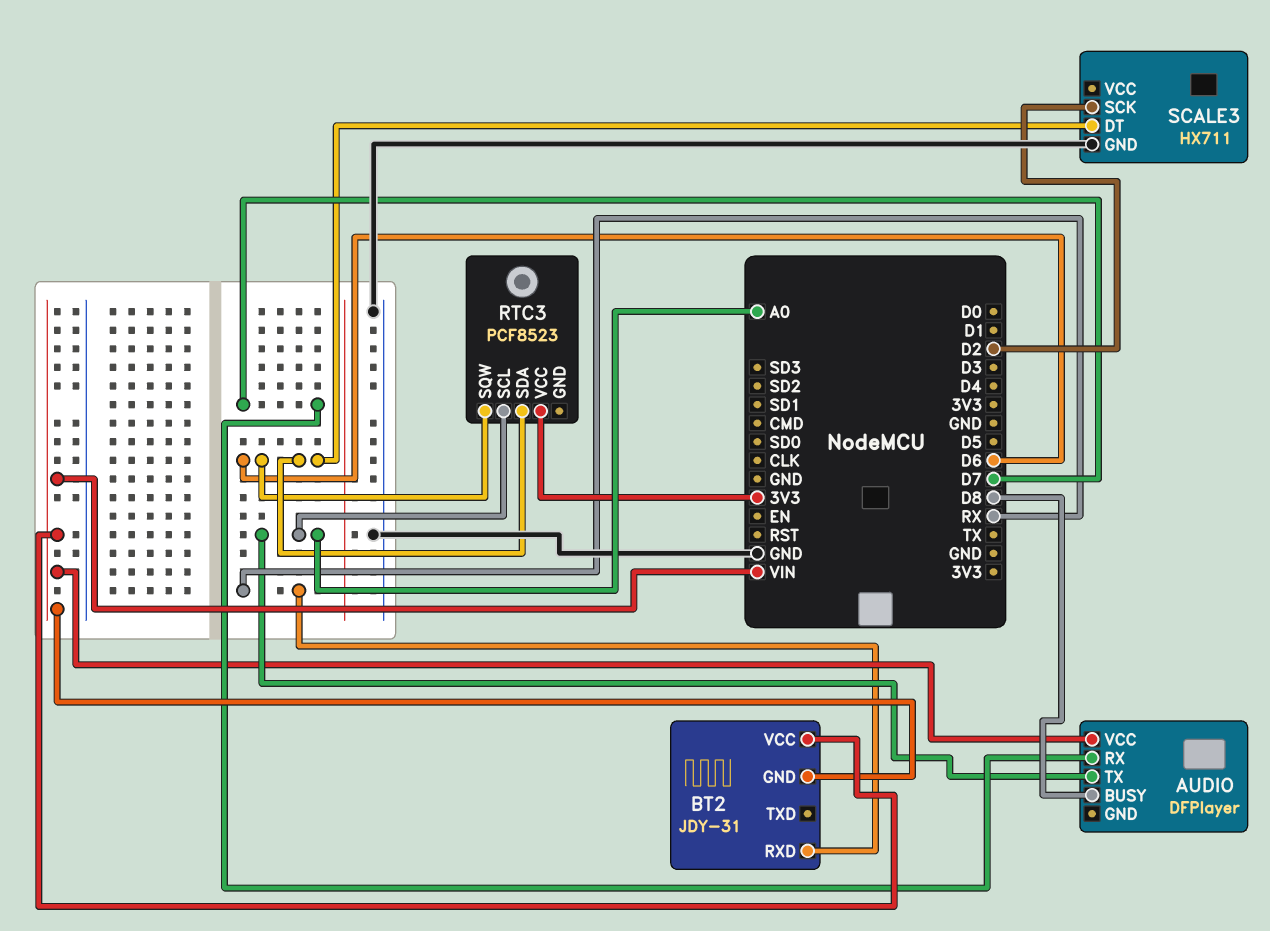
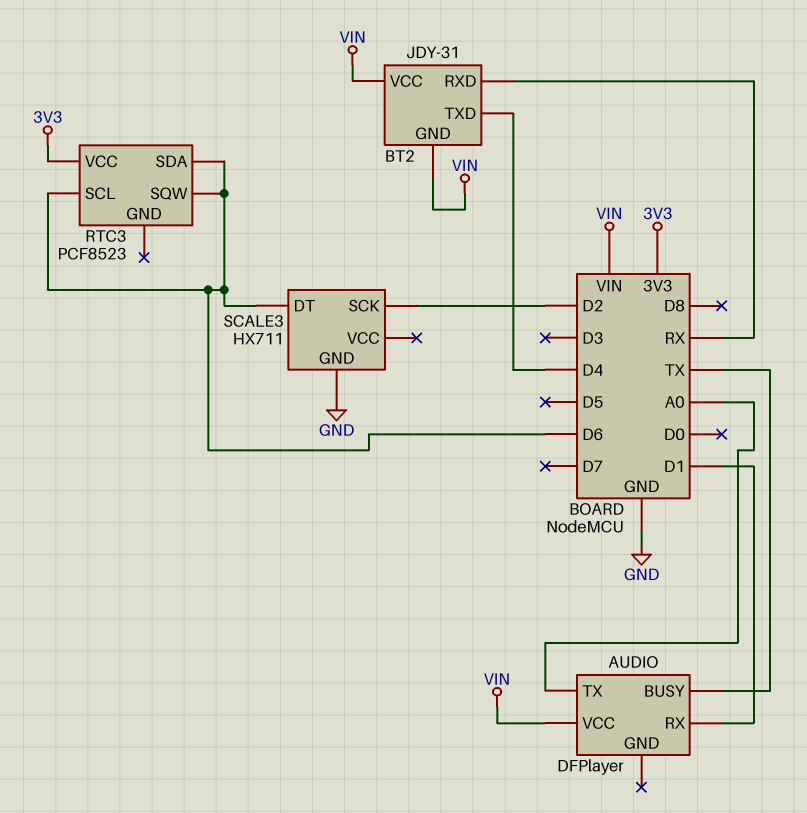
AUDIO pin BUSY: D8 -> TX
AUDIO pin RX: D7 -> D1
BT2 pin TXD: none -> D4
RTC3 pin SCL: A0 -> D6

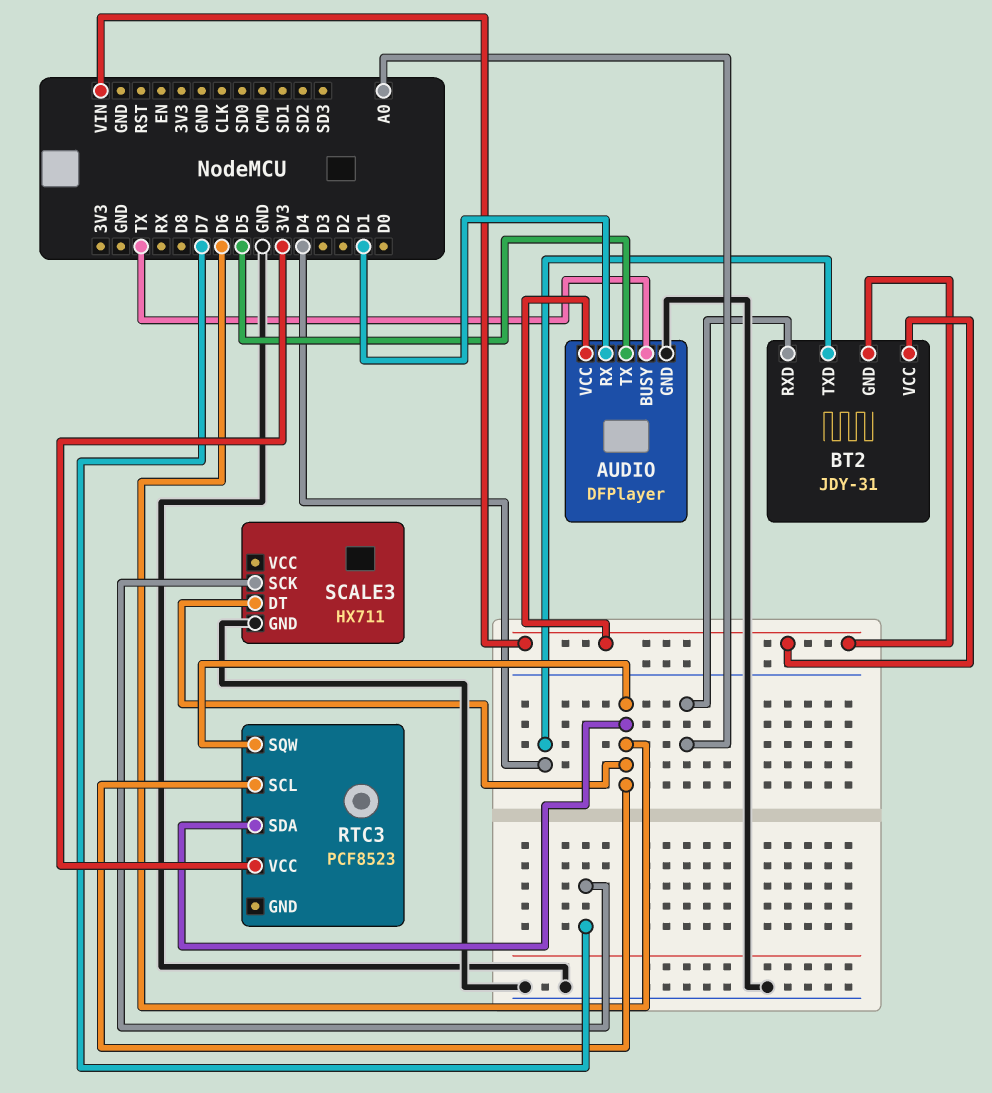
AUDIO pin GND: none -> GND
AUDIO pin TX: A0 -> D5
BT2 pin RXD: RX -> A0
SCALE3 pin SCK: D2 -> D7

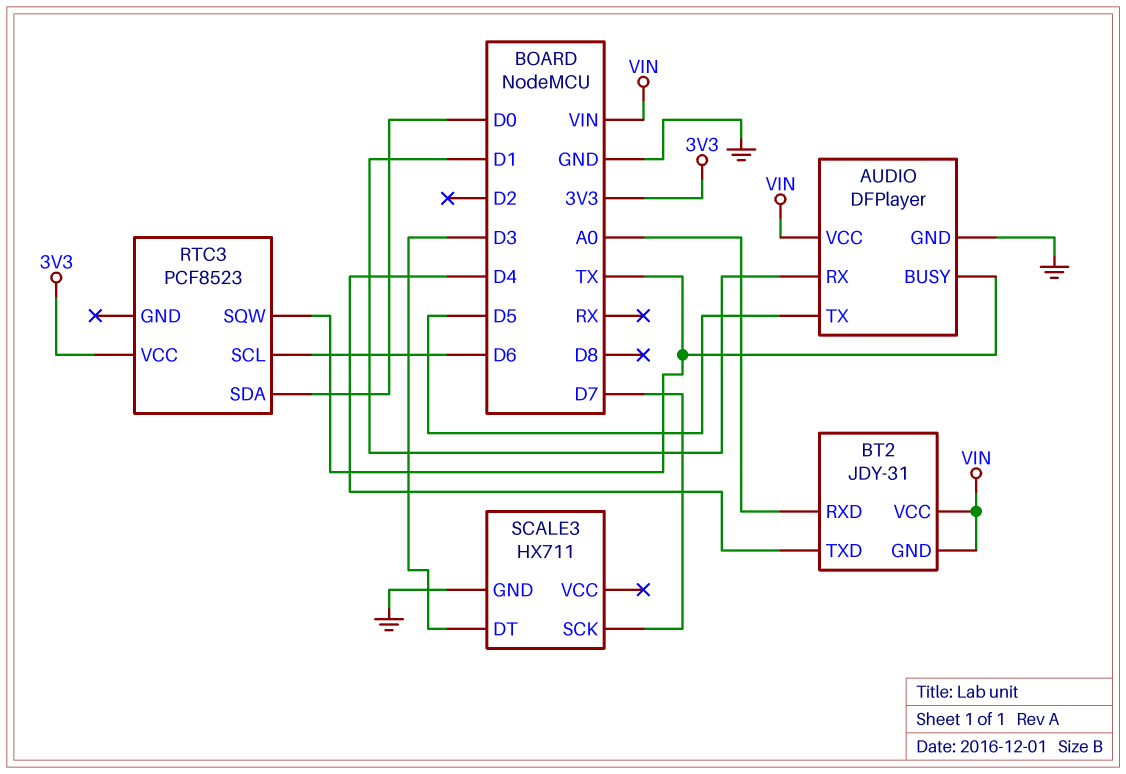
RTC3 pin SDA: D6 -> D0
RTC3 pin SQW: D6 -> TX
SCALE3 pin DT: D6 -> D3

